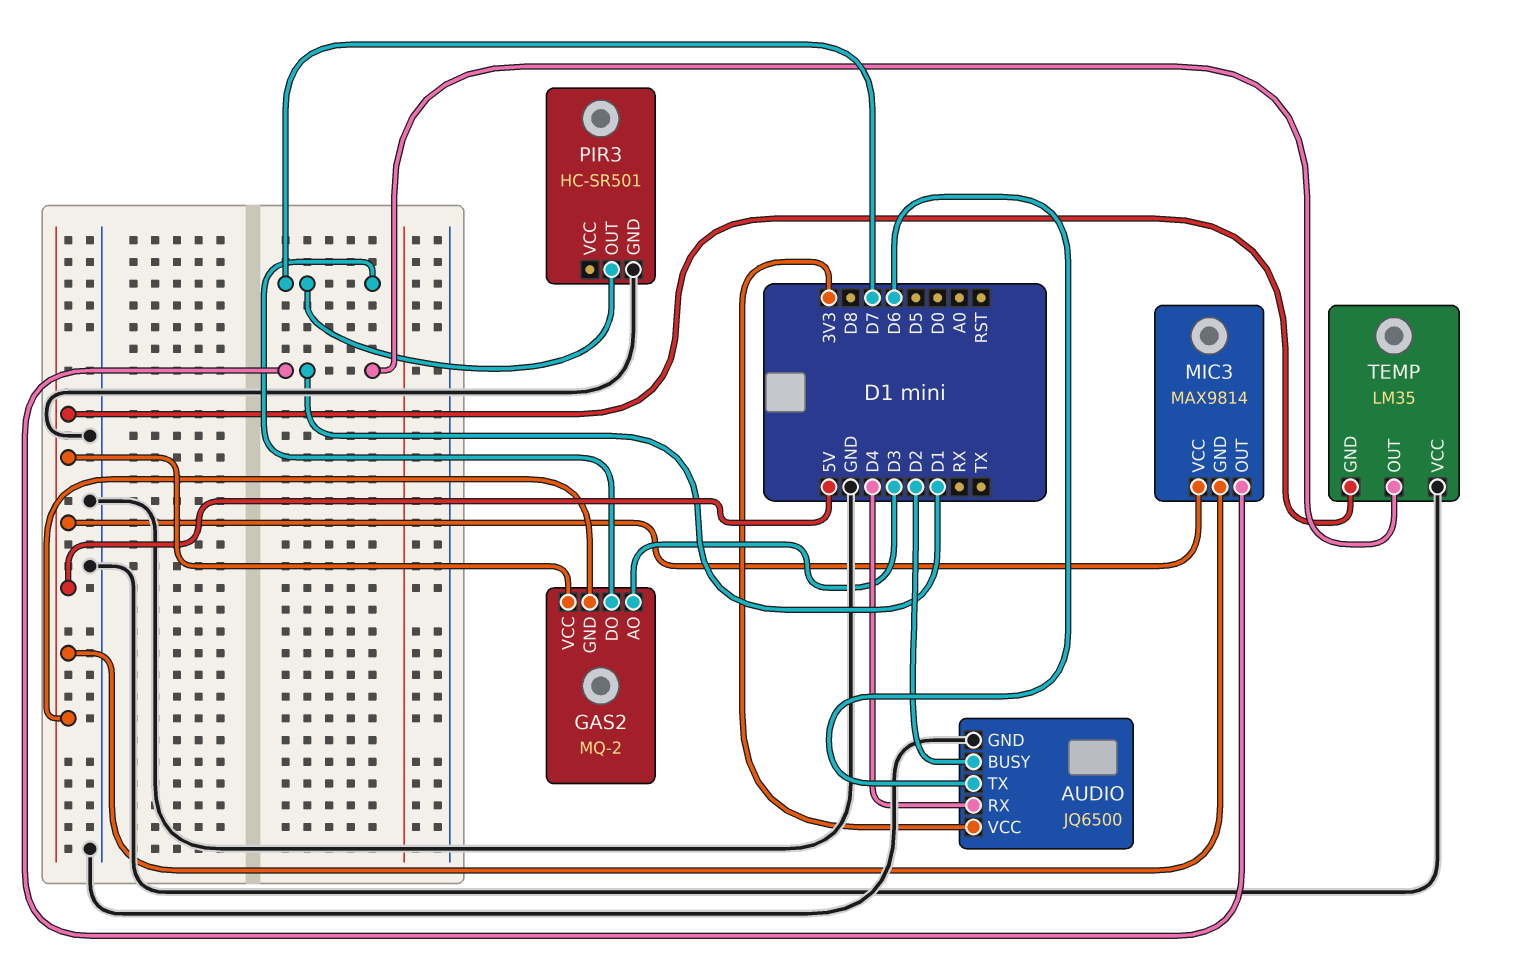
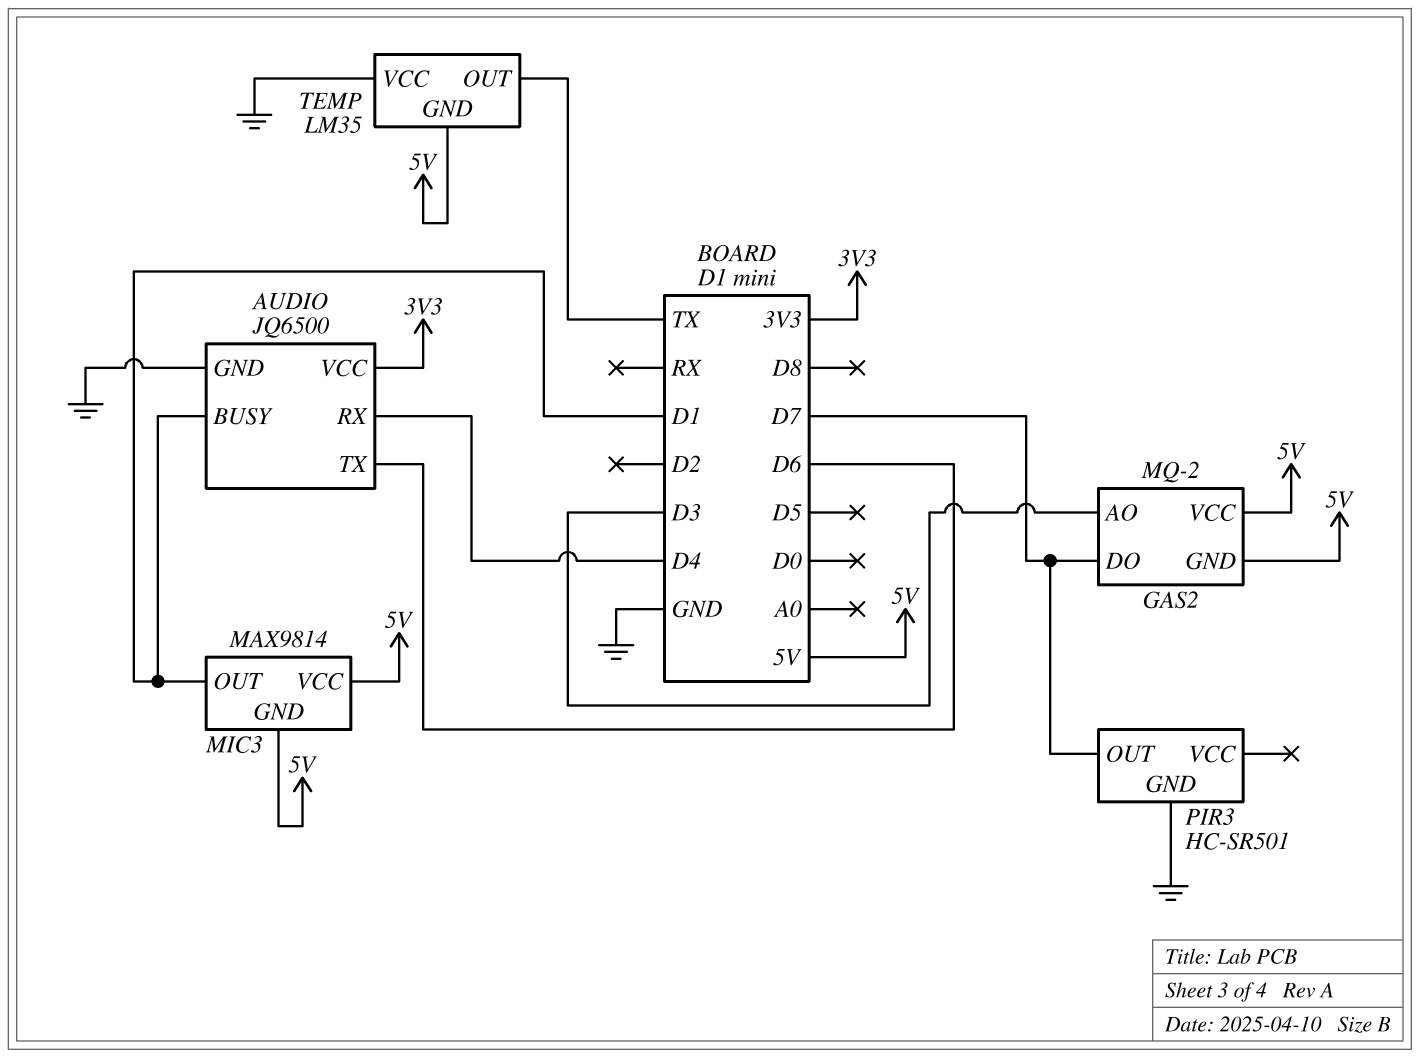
AUDIO pin BUSY: D2 -> D1
TEMP pin OUT: D1 -> TX

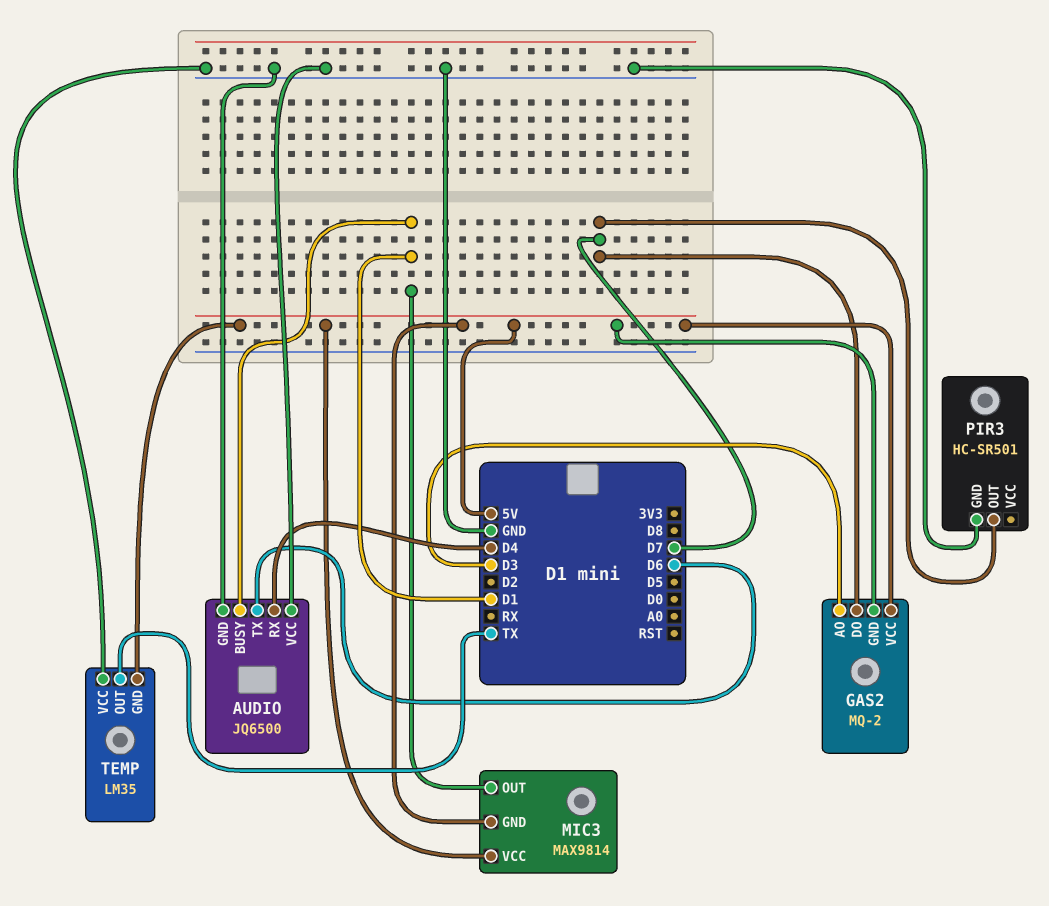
AUDIO pin VCC: 3V3 -> GND

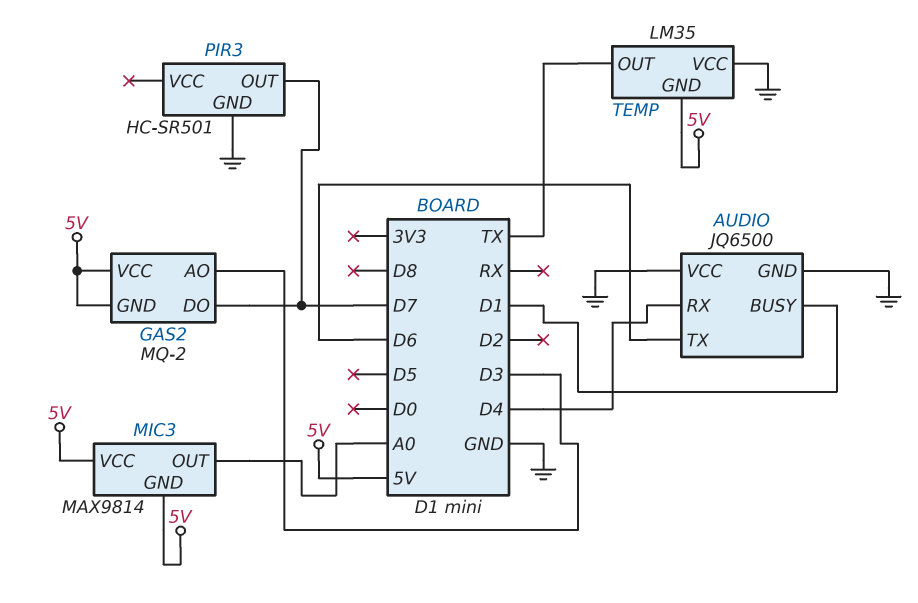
MIC3 pin OUT: D1 -> A0

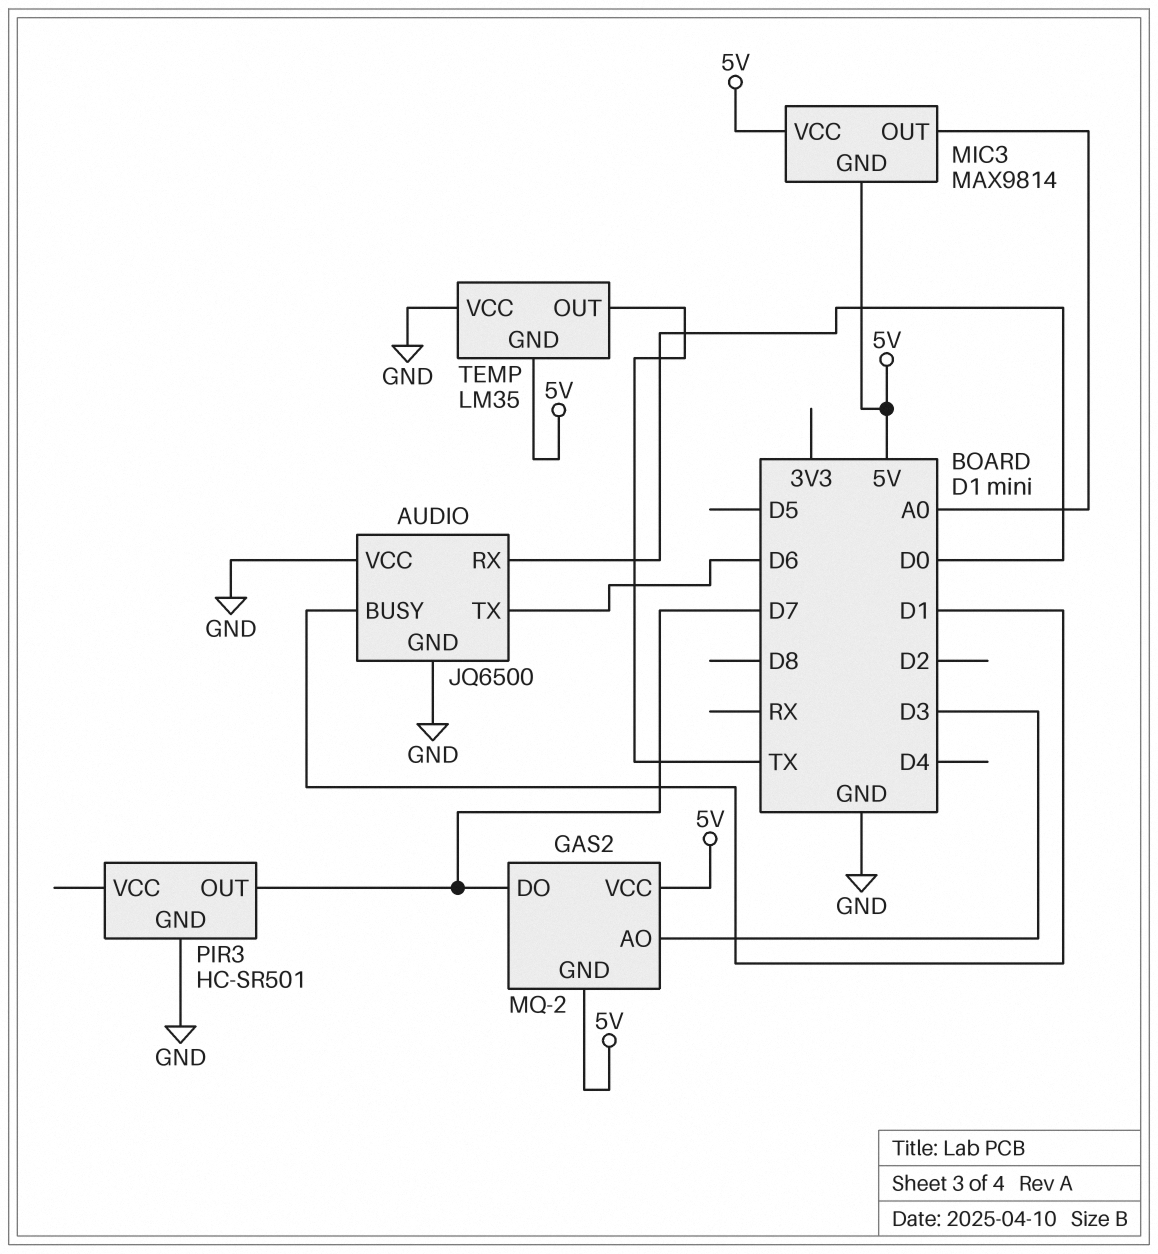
AUDIO pin RX: D4 -> D0

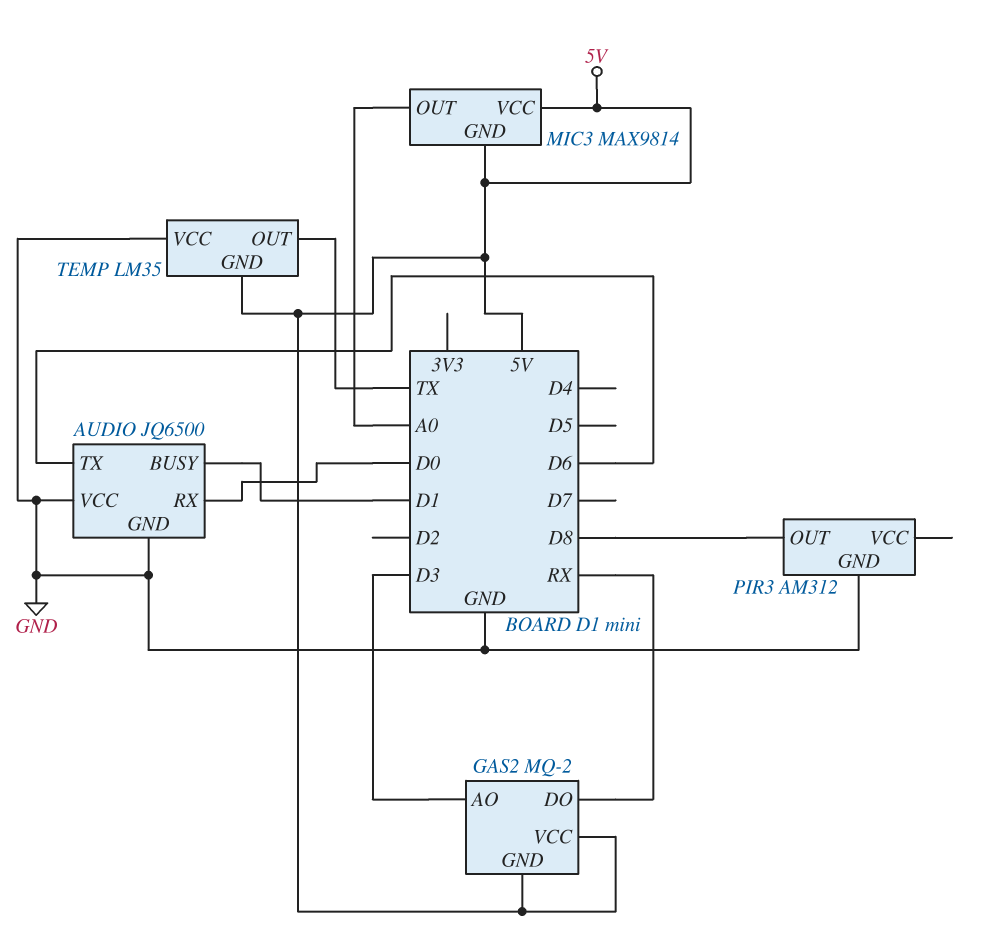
GAS2 pin DO: D7 -> RX
PIR3: HC-SR501 -> AM312
PIR3 pin OUT: D7 -> D8

